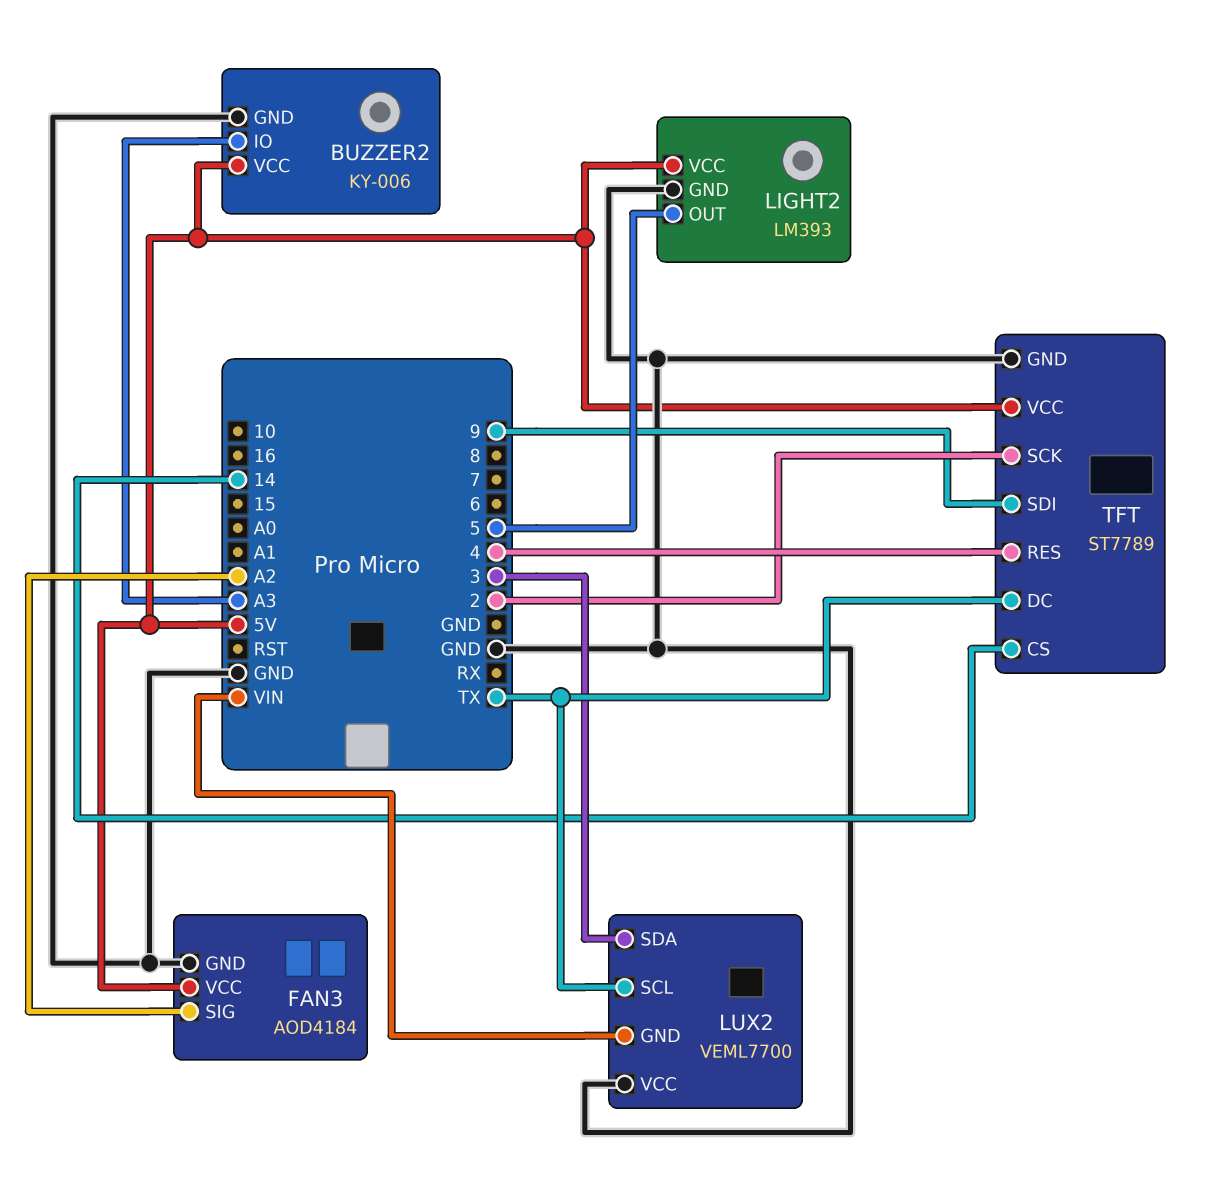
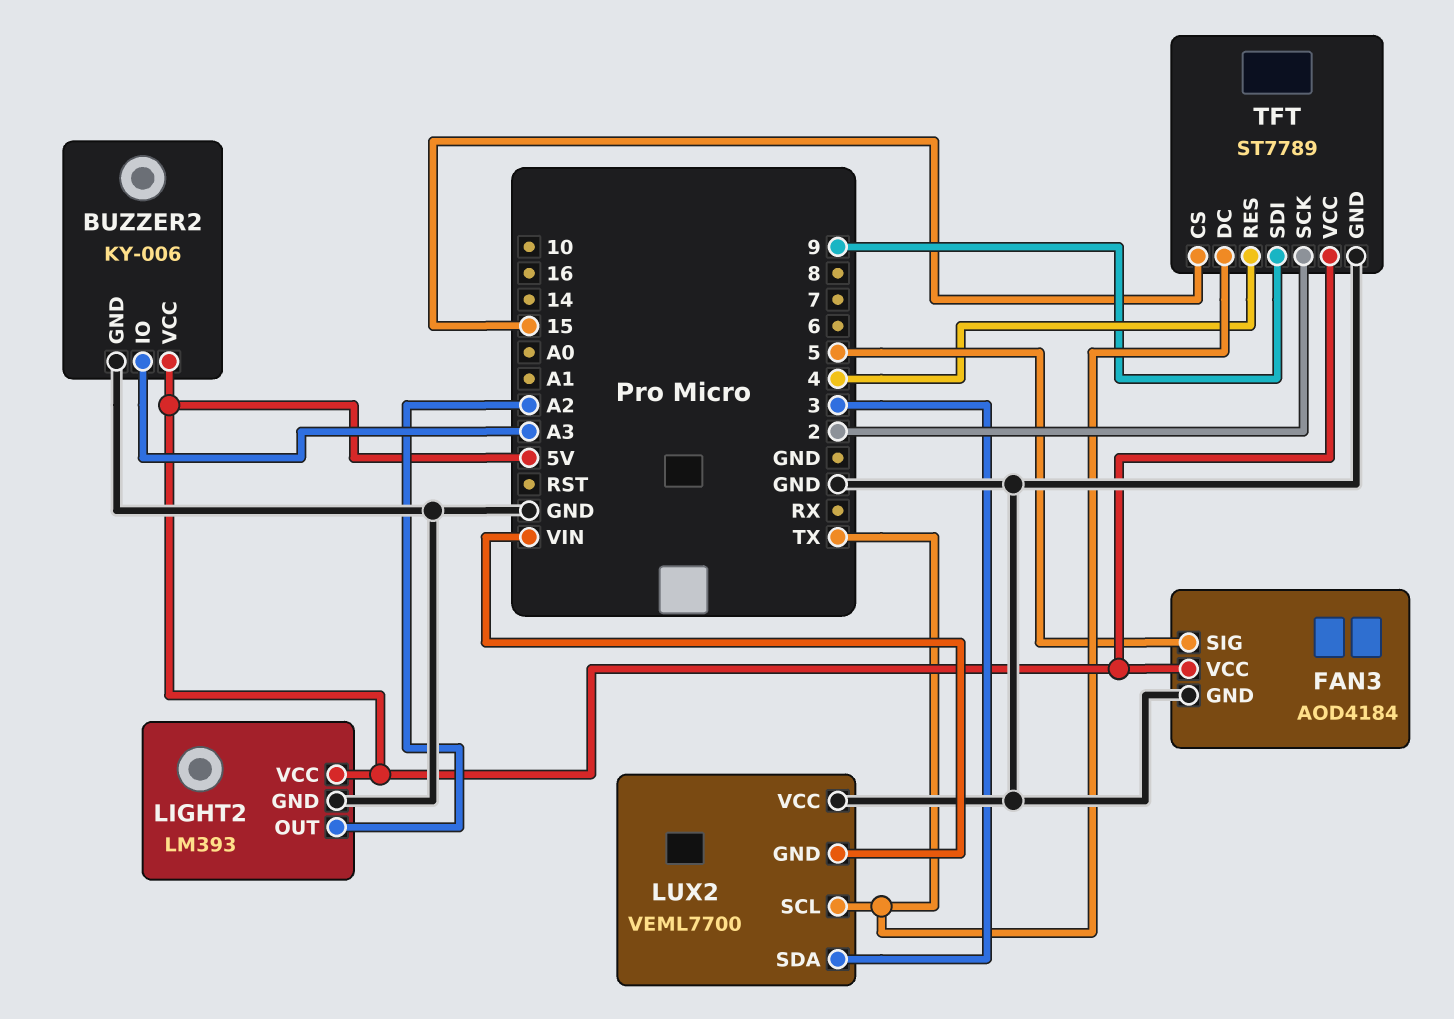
FAN3 pin SIG: A2 -> 5
LIGHT2 pin OUT: 5 -> A2
TFT pin CS: 14 -> 15

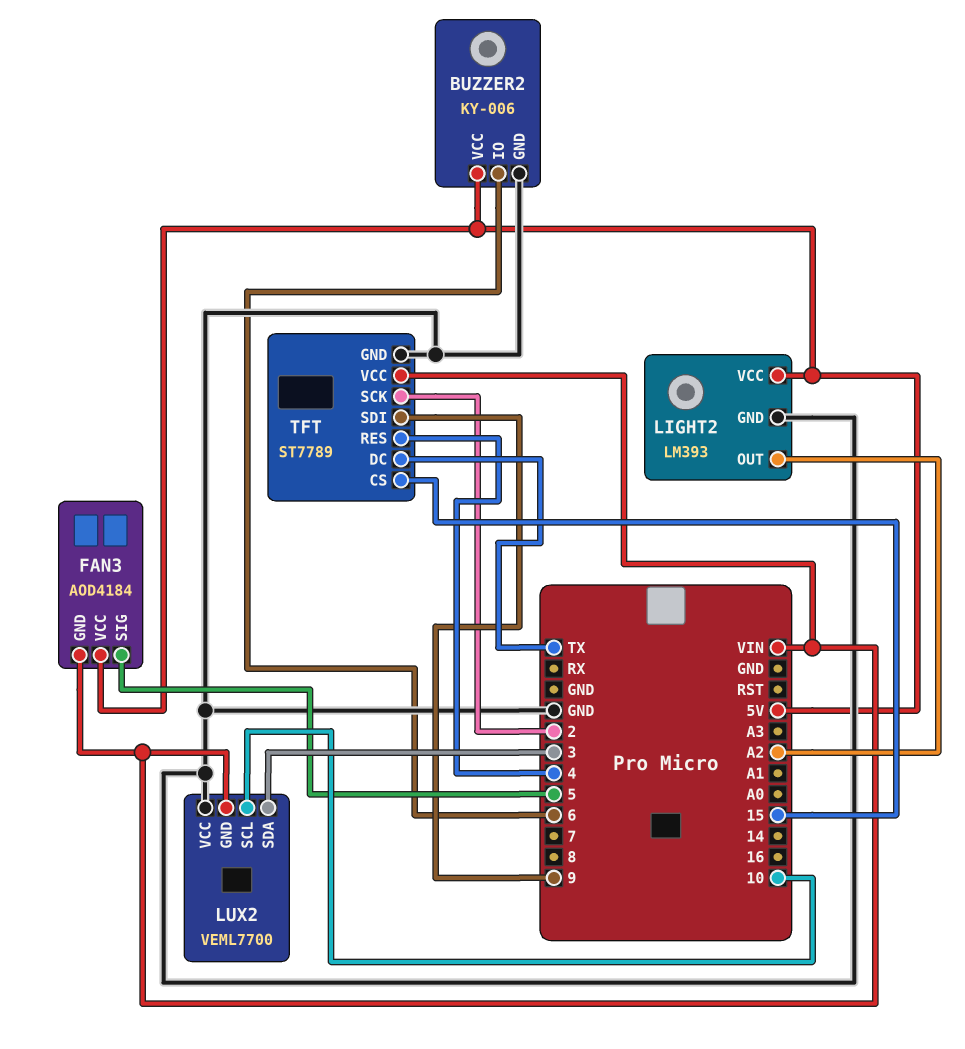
BUZZER2 pin IO: A3 -> 6
FAN3 pin GND: GND -> VIN
LUX2 pin SCL: TX -> 10
TFT pin VCC: 5V -> VIN

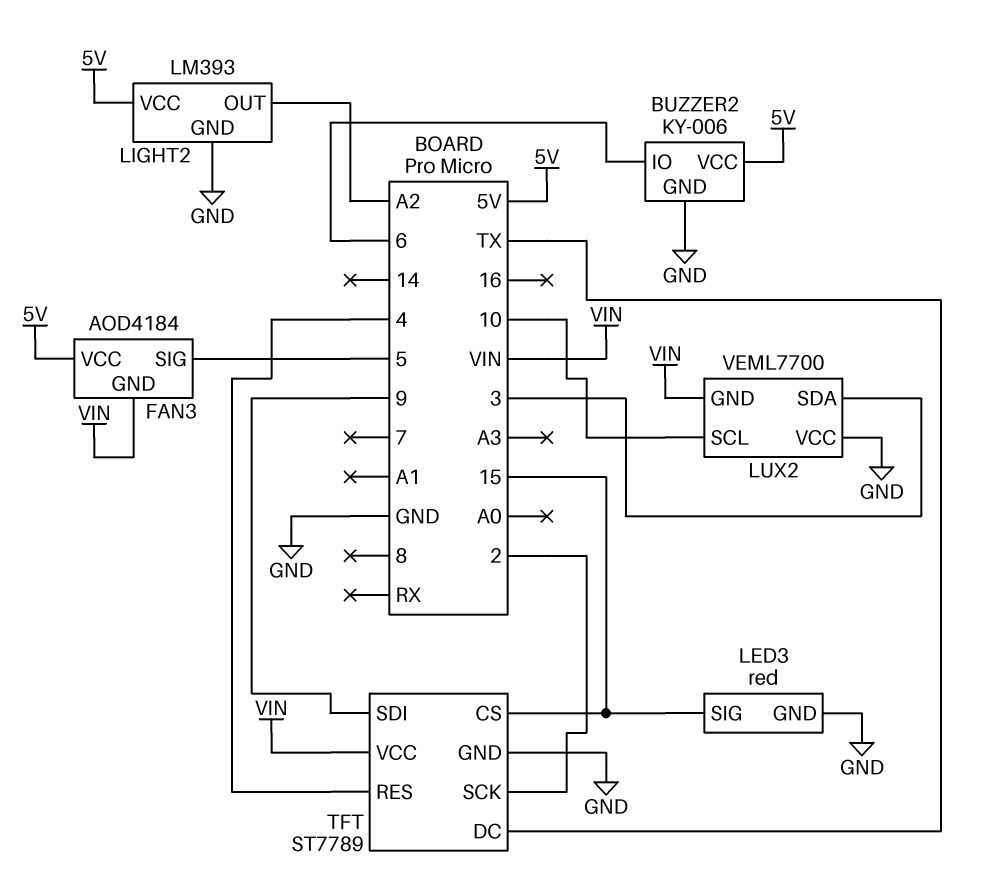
LED3: none -> red
LED3 pin GND: none -> GND
LED3 pin SIG: none -> 15

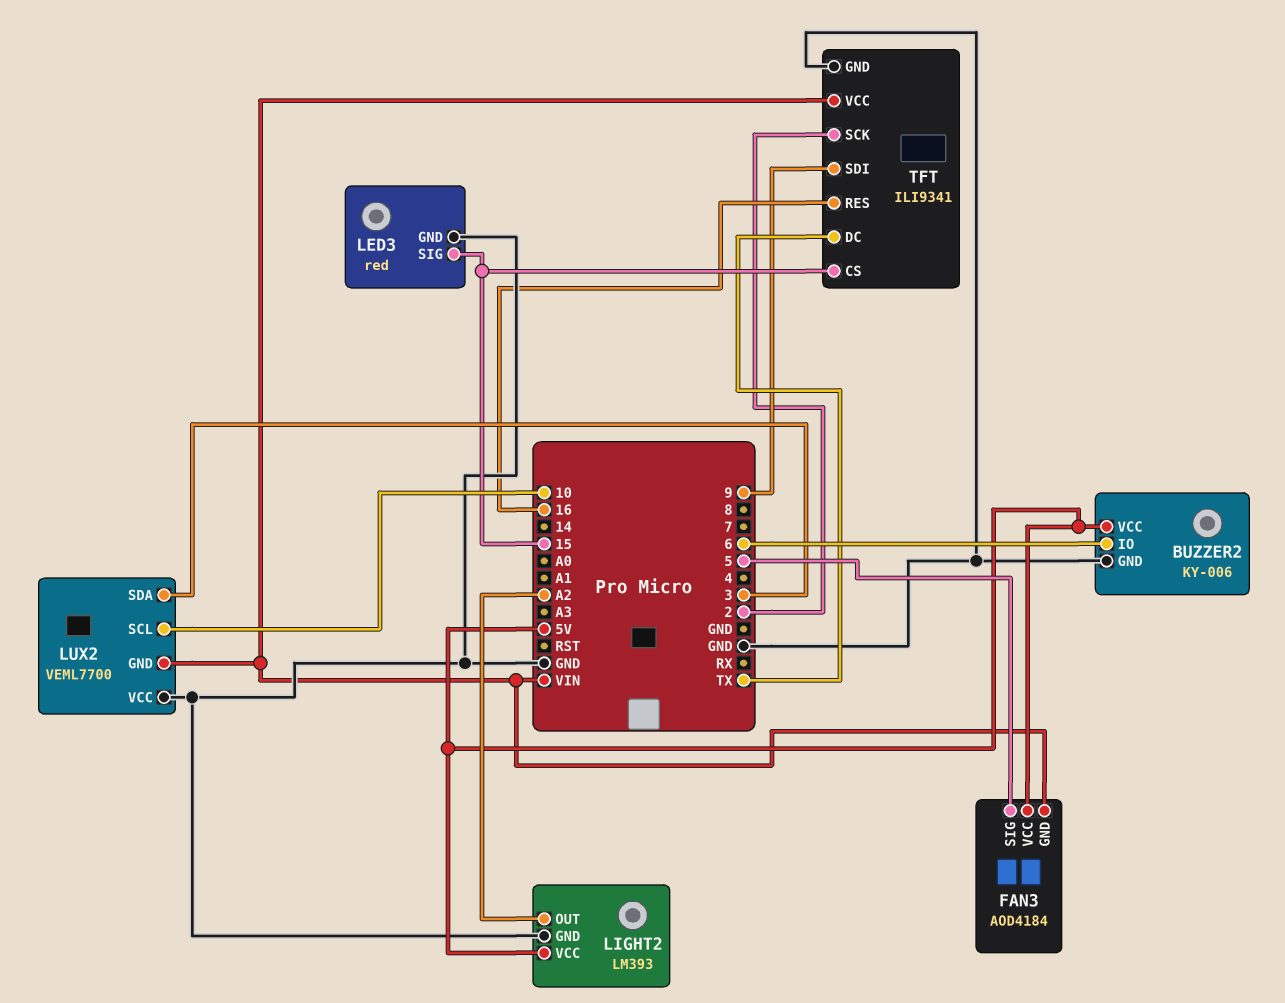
TFT: ST7789 -> ILI9341
TFT pin RES: 4 -> 16

